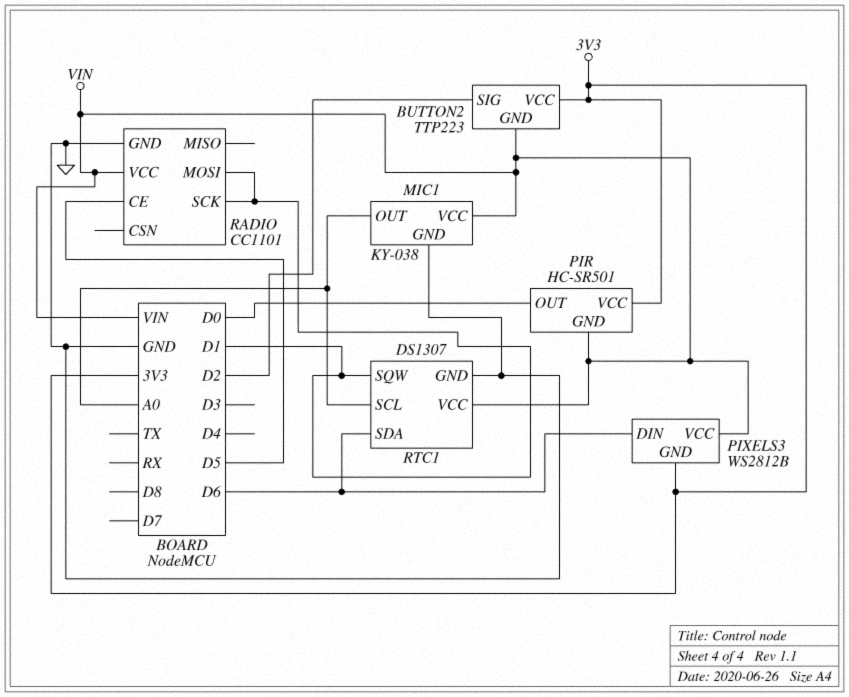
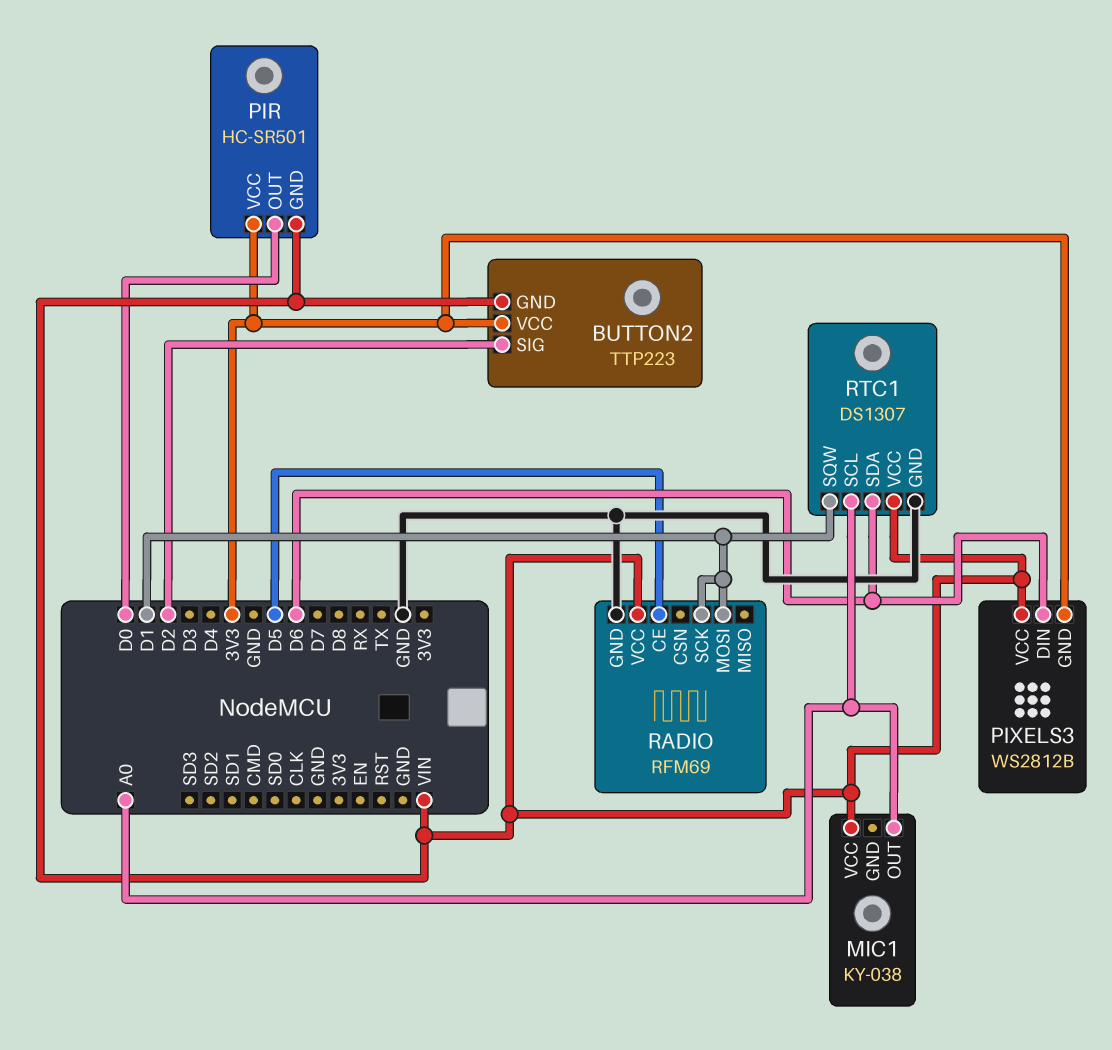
MIC1 pin GND: GND -> none
RADIO: CC1101 -> RFM69

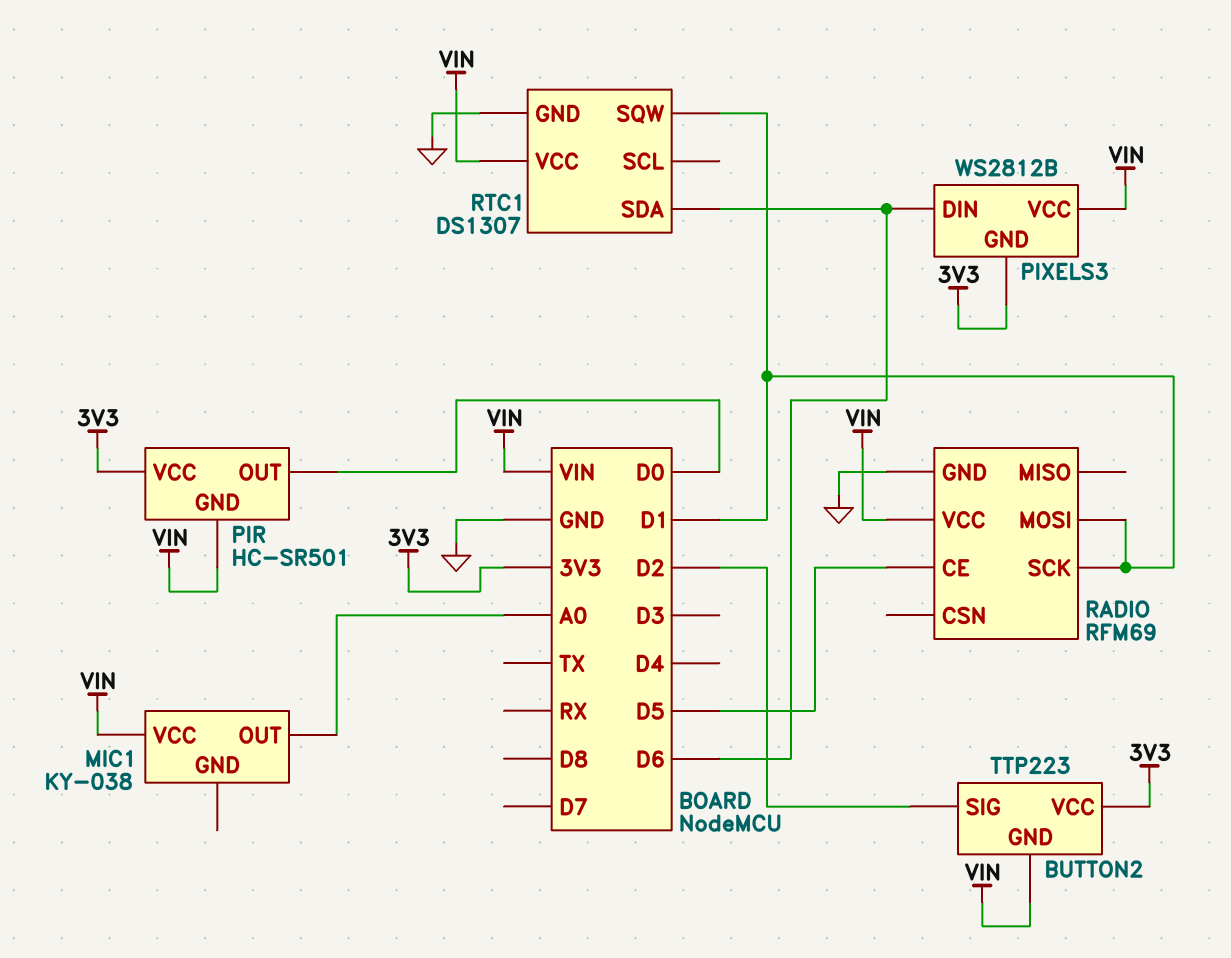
RTC1 pin SCL: A0 -> none

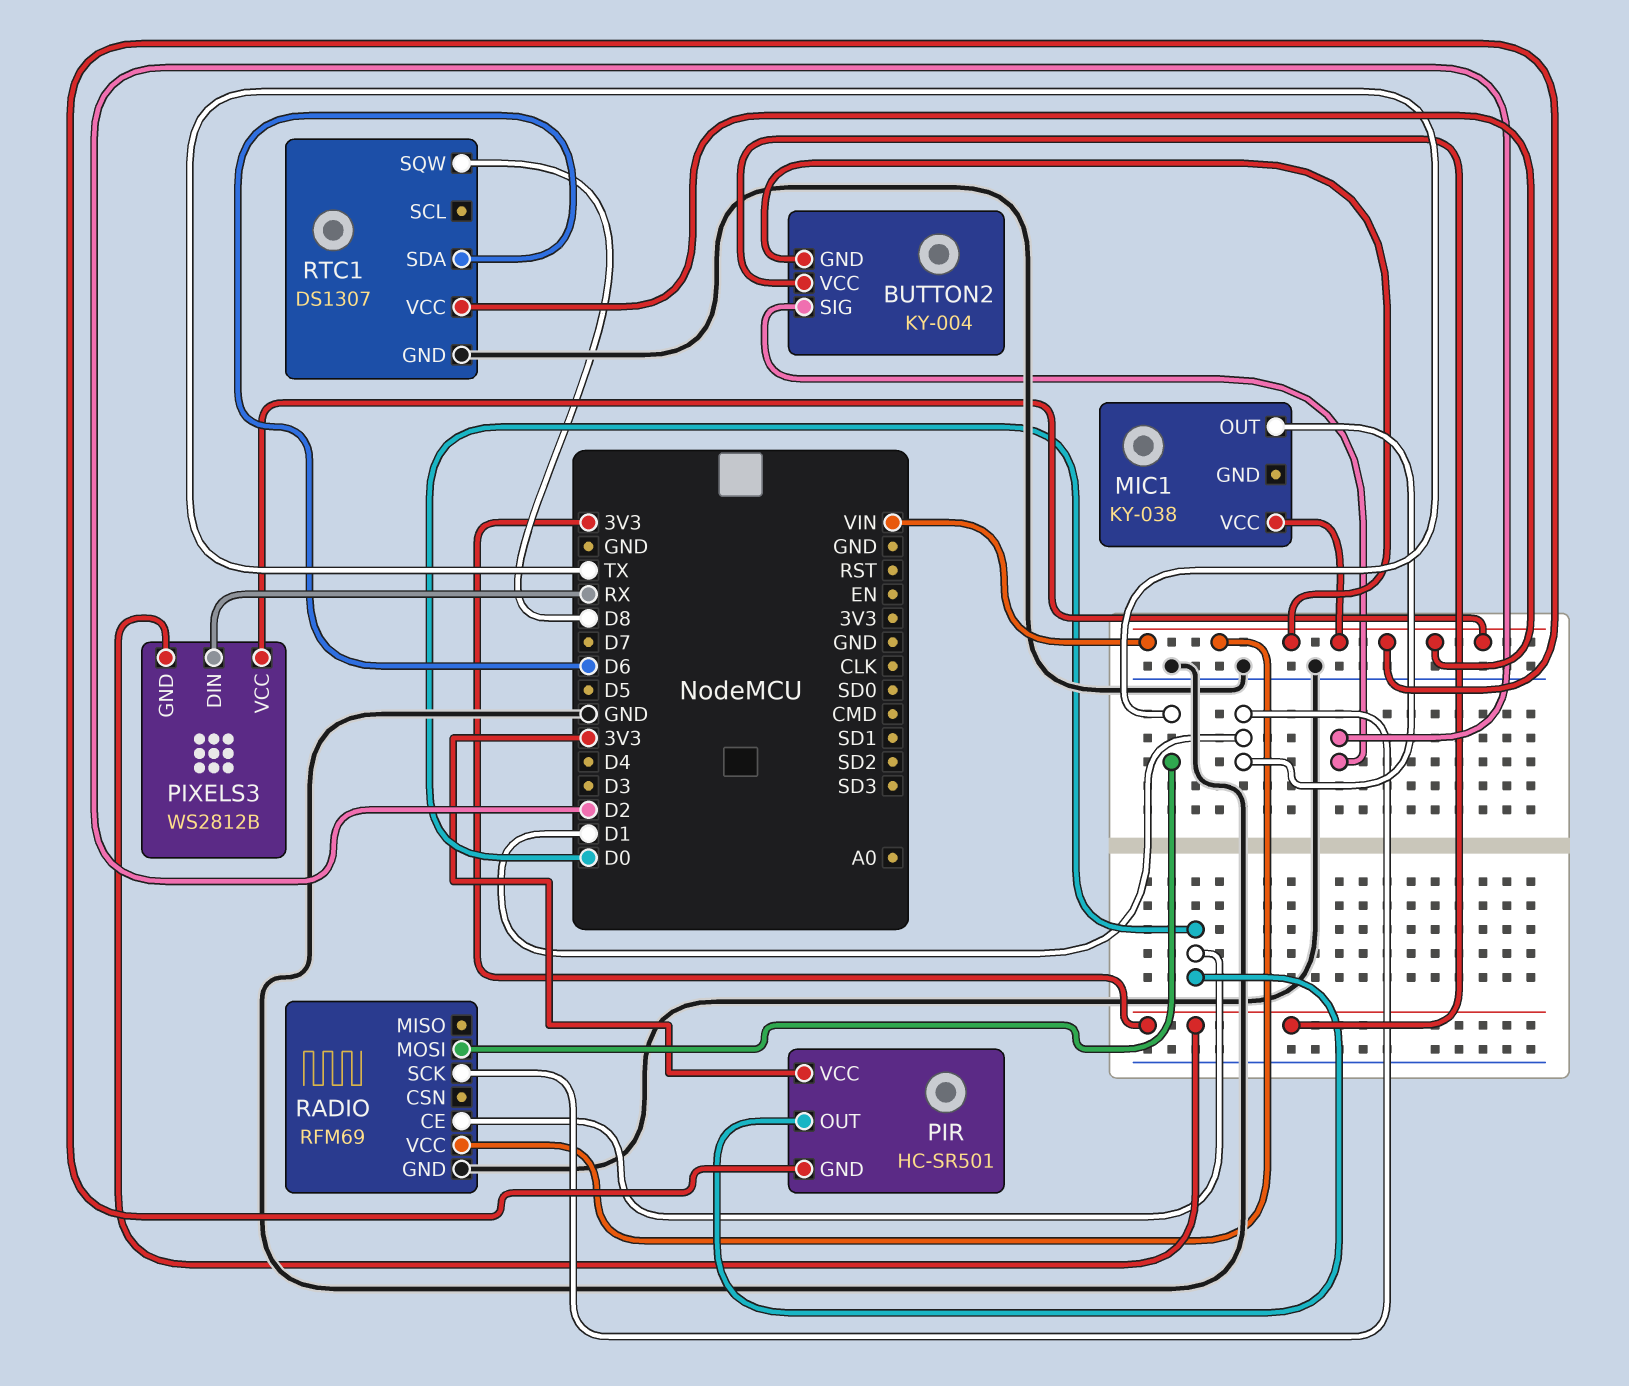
BUTTON2: TTP223 -> KY-004
MIC1 pin OUT: A0 -> D1
PIXELS3 pin DIN: D6 -> RX
RADIO pin CE: D5 -> D0
RADIO pin MOSI: D1 -> TX
RTC1 pin SQW: D1 -> D8

